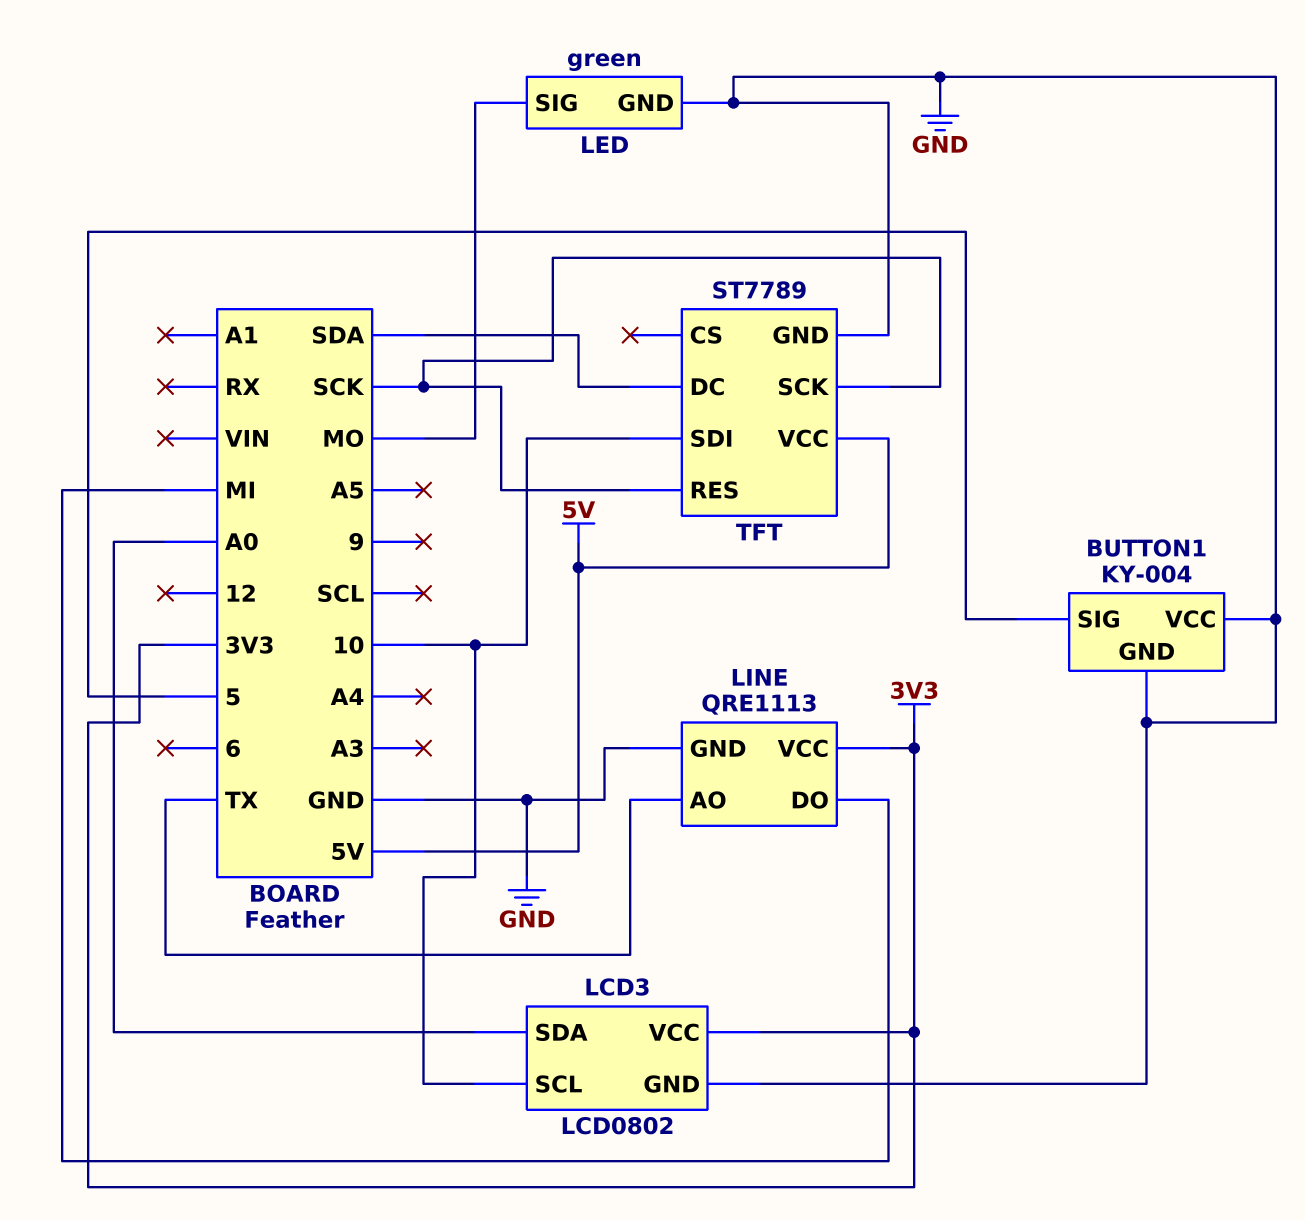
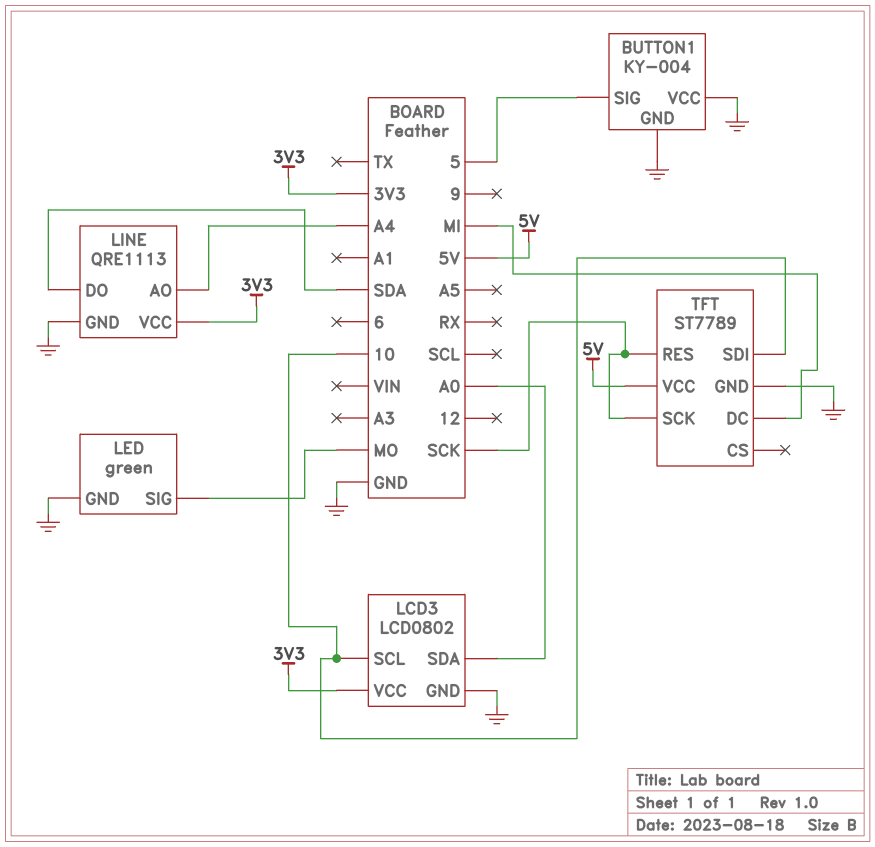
LINE pin AO: TX -> A4
LINE pin DO: MI -> SDA
TFT pin DC: SDA -> MI

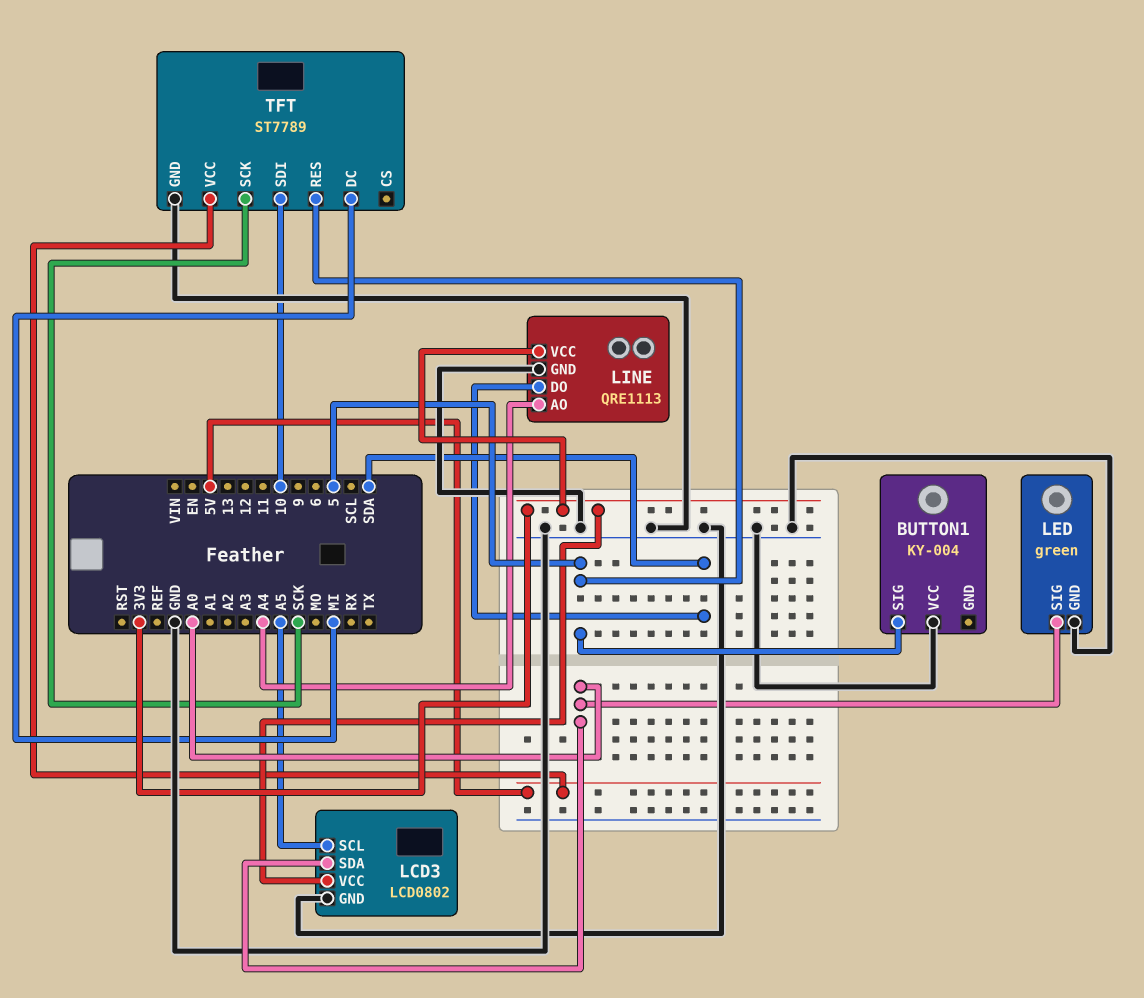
BUTTON1 pin GND: GND -> none
LCD3 pin SCL: 10 -> A5
LED pin SIG: MO -> A0
TFT pin RES: SCK -> 5

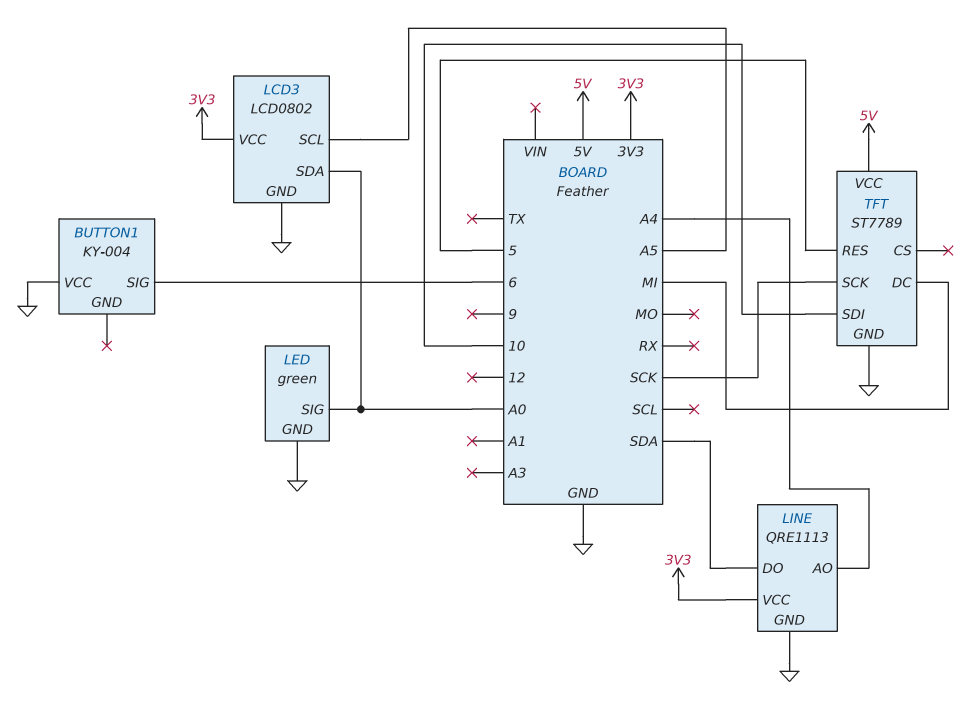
BUTTON1 pin SIG: 5 -> 6

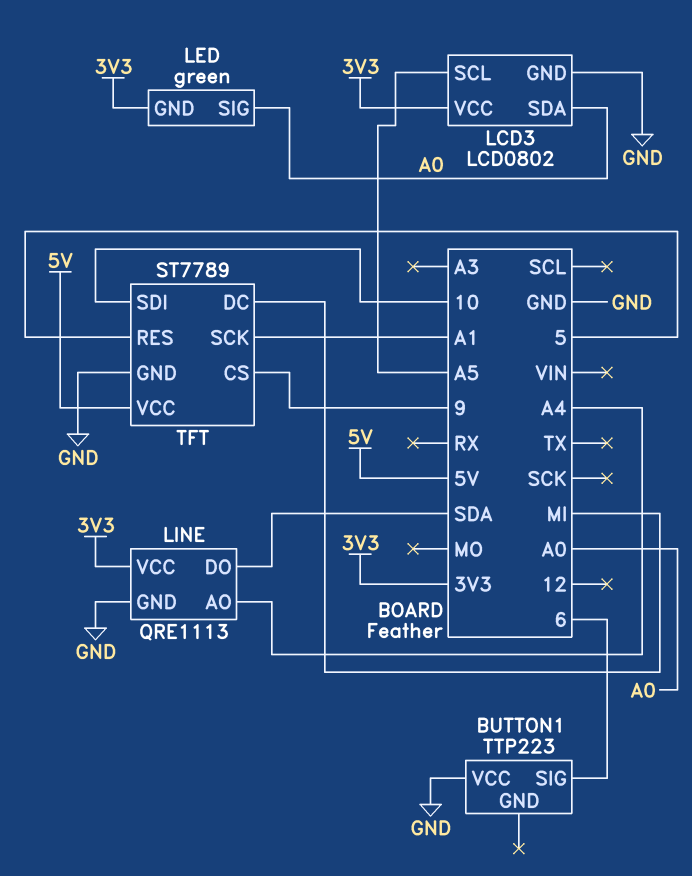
BUTTON1: KY-004 -> TTP223
LED pin GND: GND -> 3V3
TFT pin CS: none -> 9
TFT pin SCK: SCK -> A1

